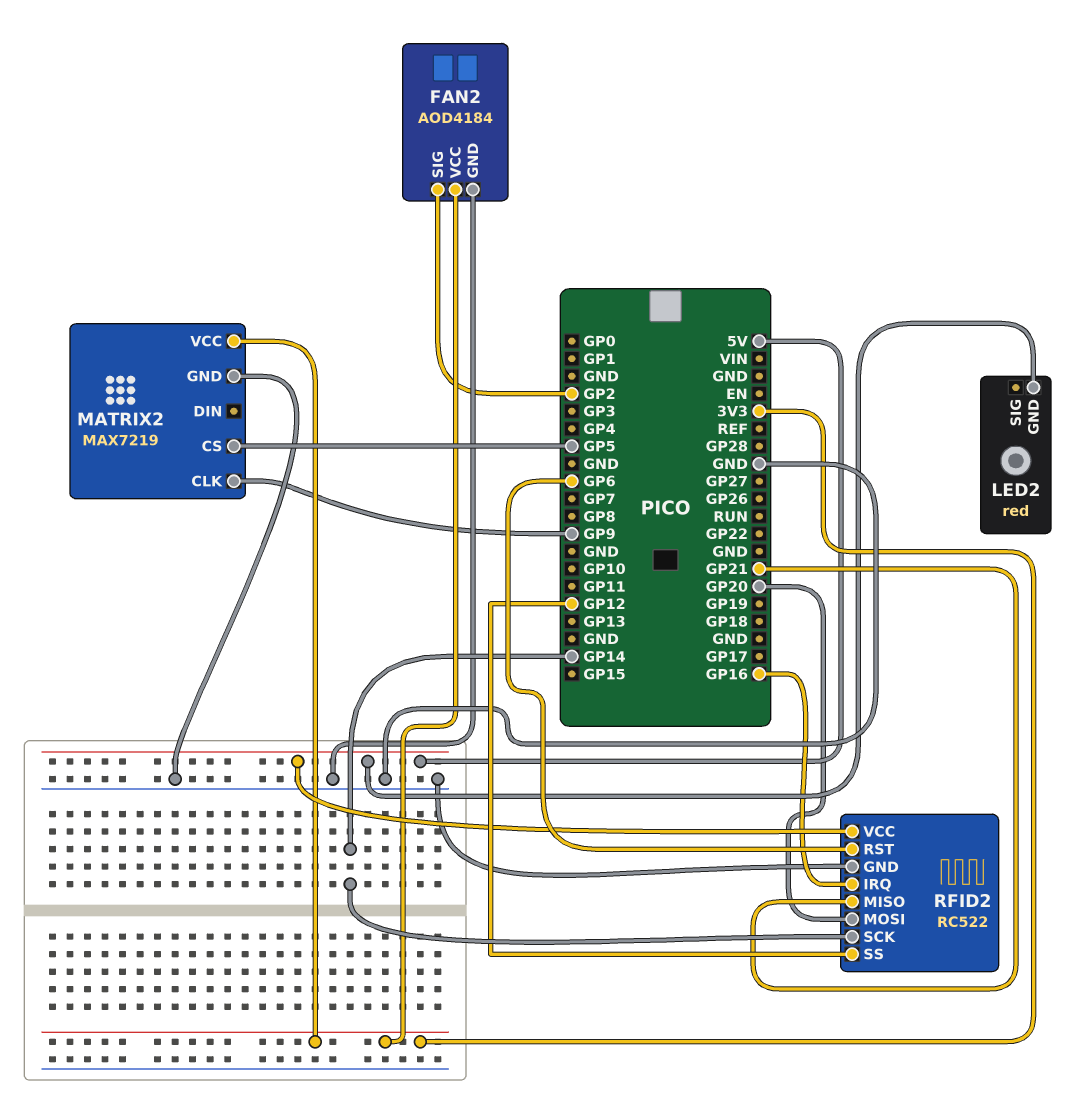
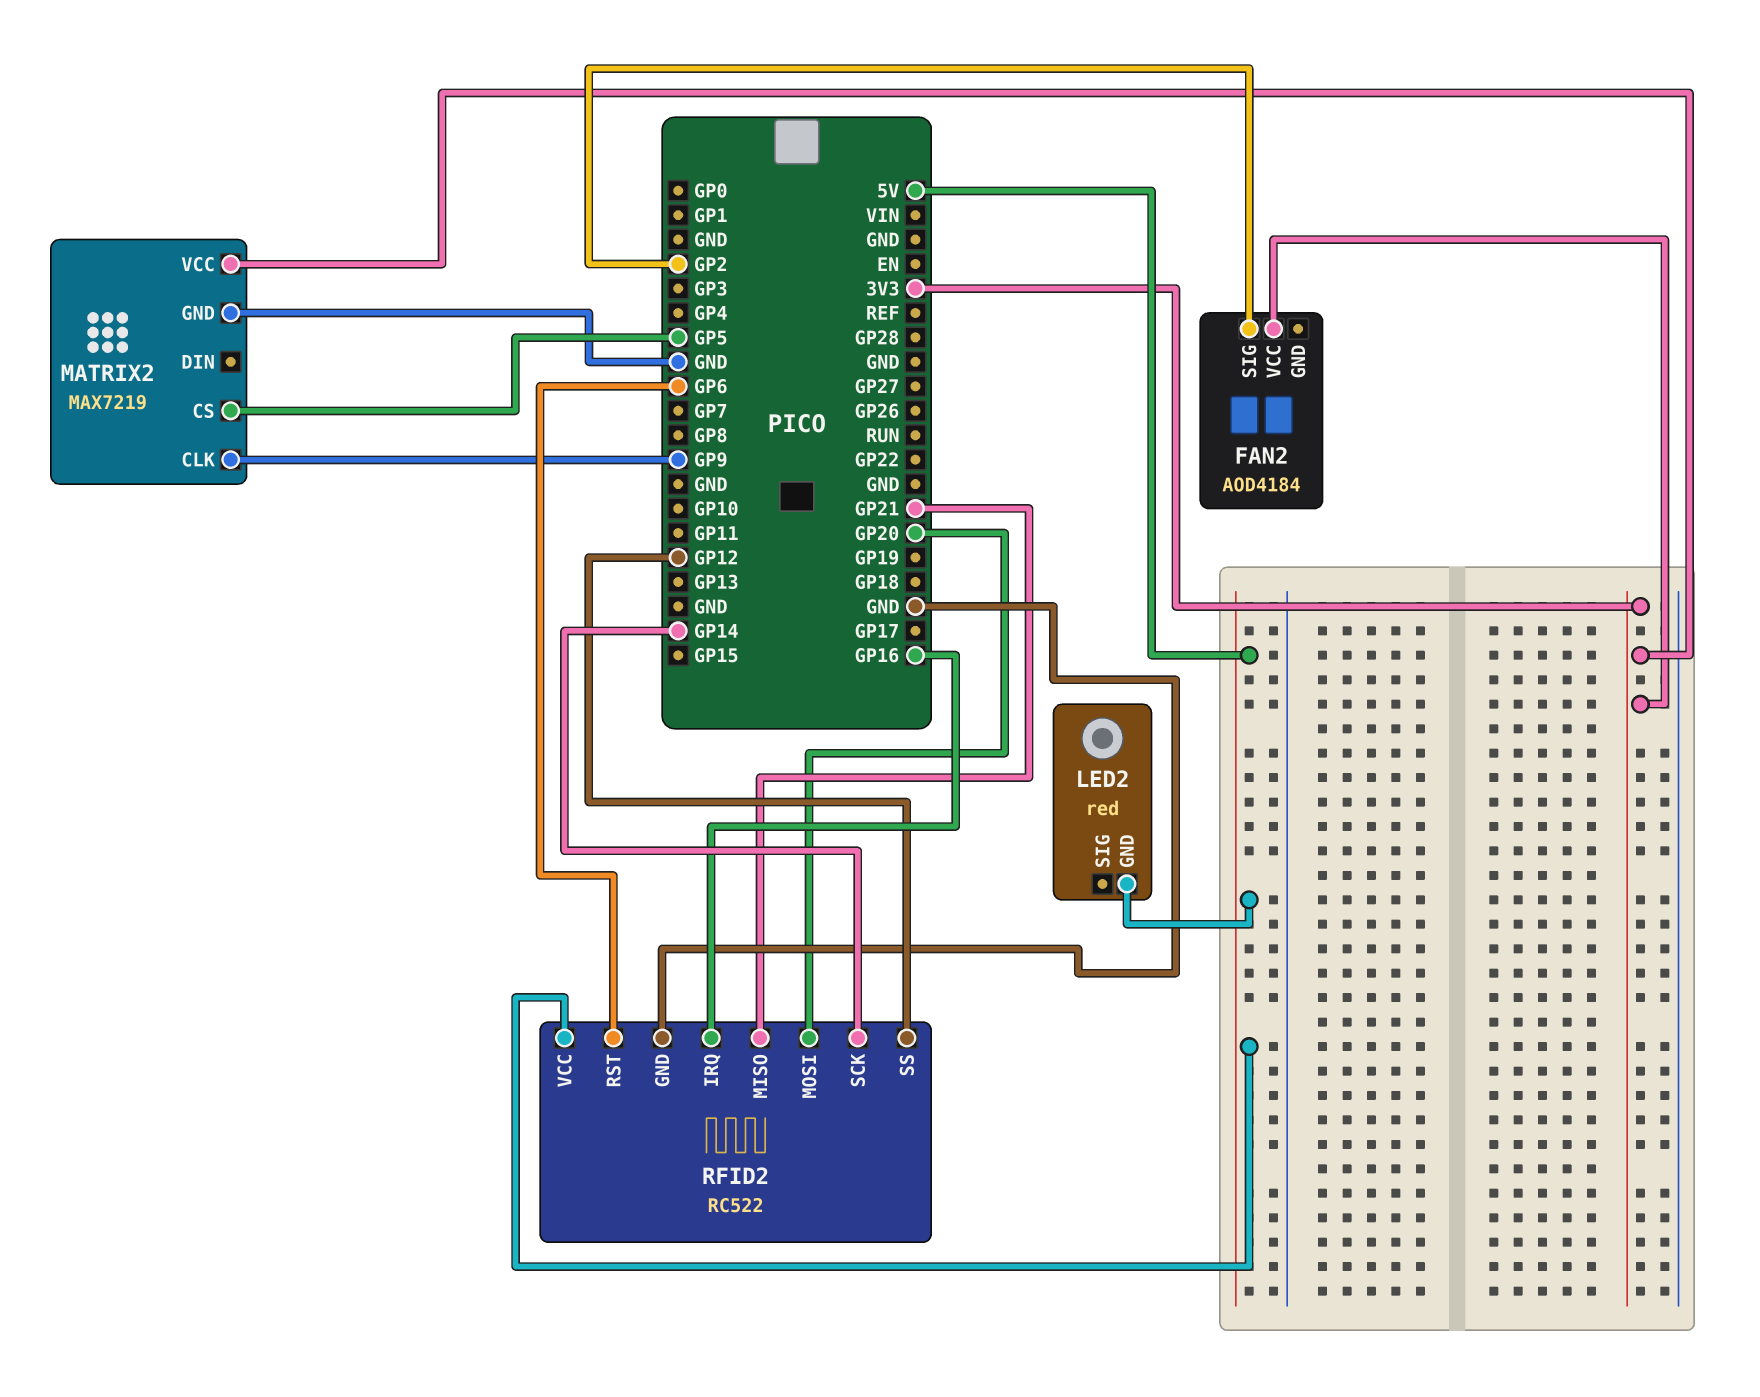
FAN2 pin GND: GND -> none

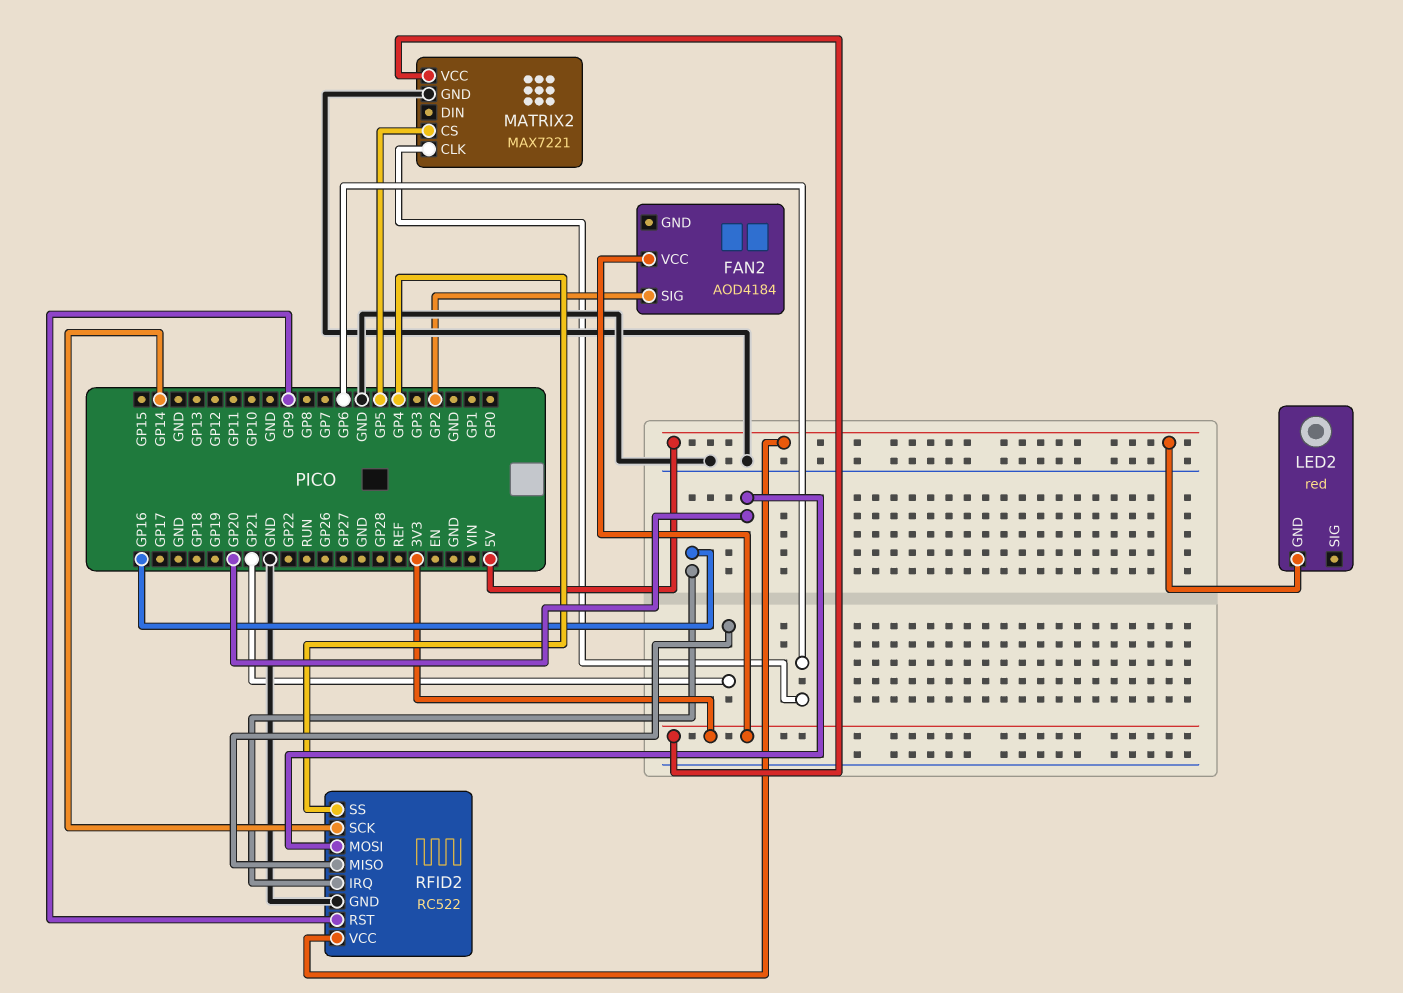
MATRIX2: MAX7219 -> MAX7221
MATRIX2 pin CLK: GP9 -> GP6
RFID2 pin RST: GP6 -> GP9
RFID2 pin SS: GP12 -> GP4

